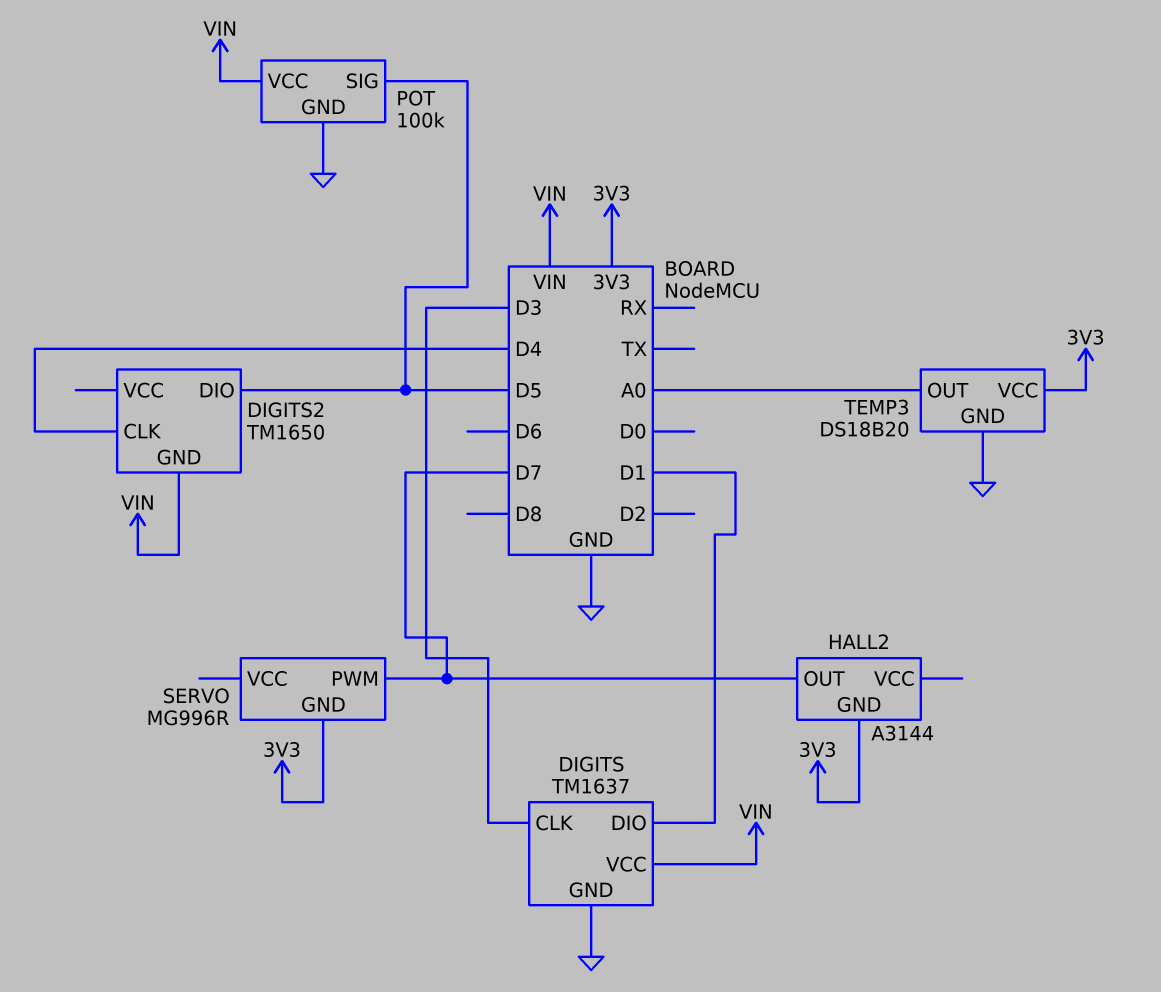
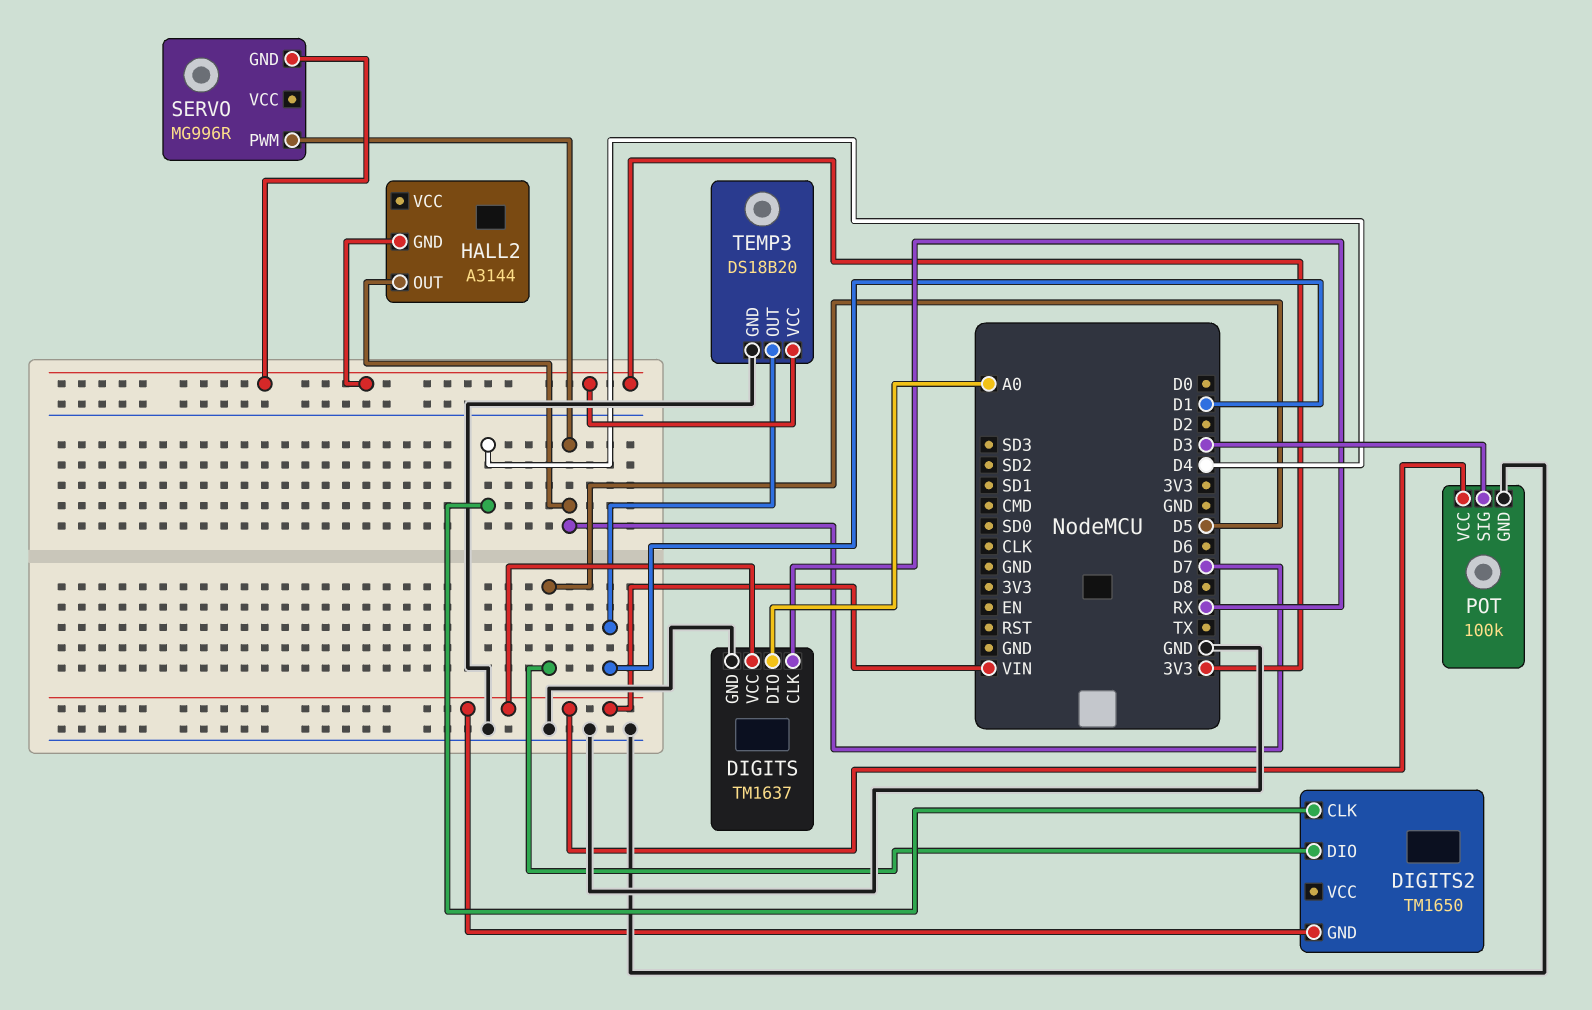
DIGITS pin CLK: D3 -> RX
DIGITS pin DIO: D1 -> A0
POT pin SIG: D5 -> D3
TEMP3 pin OUT: A0 -> D1

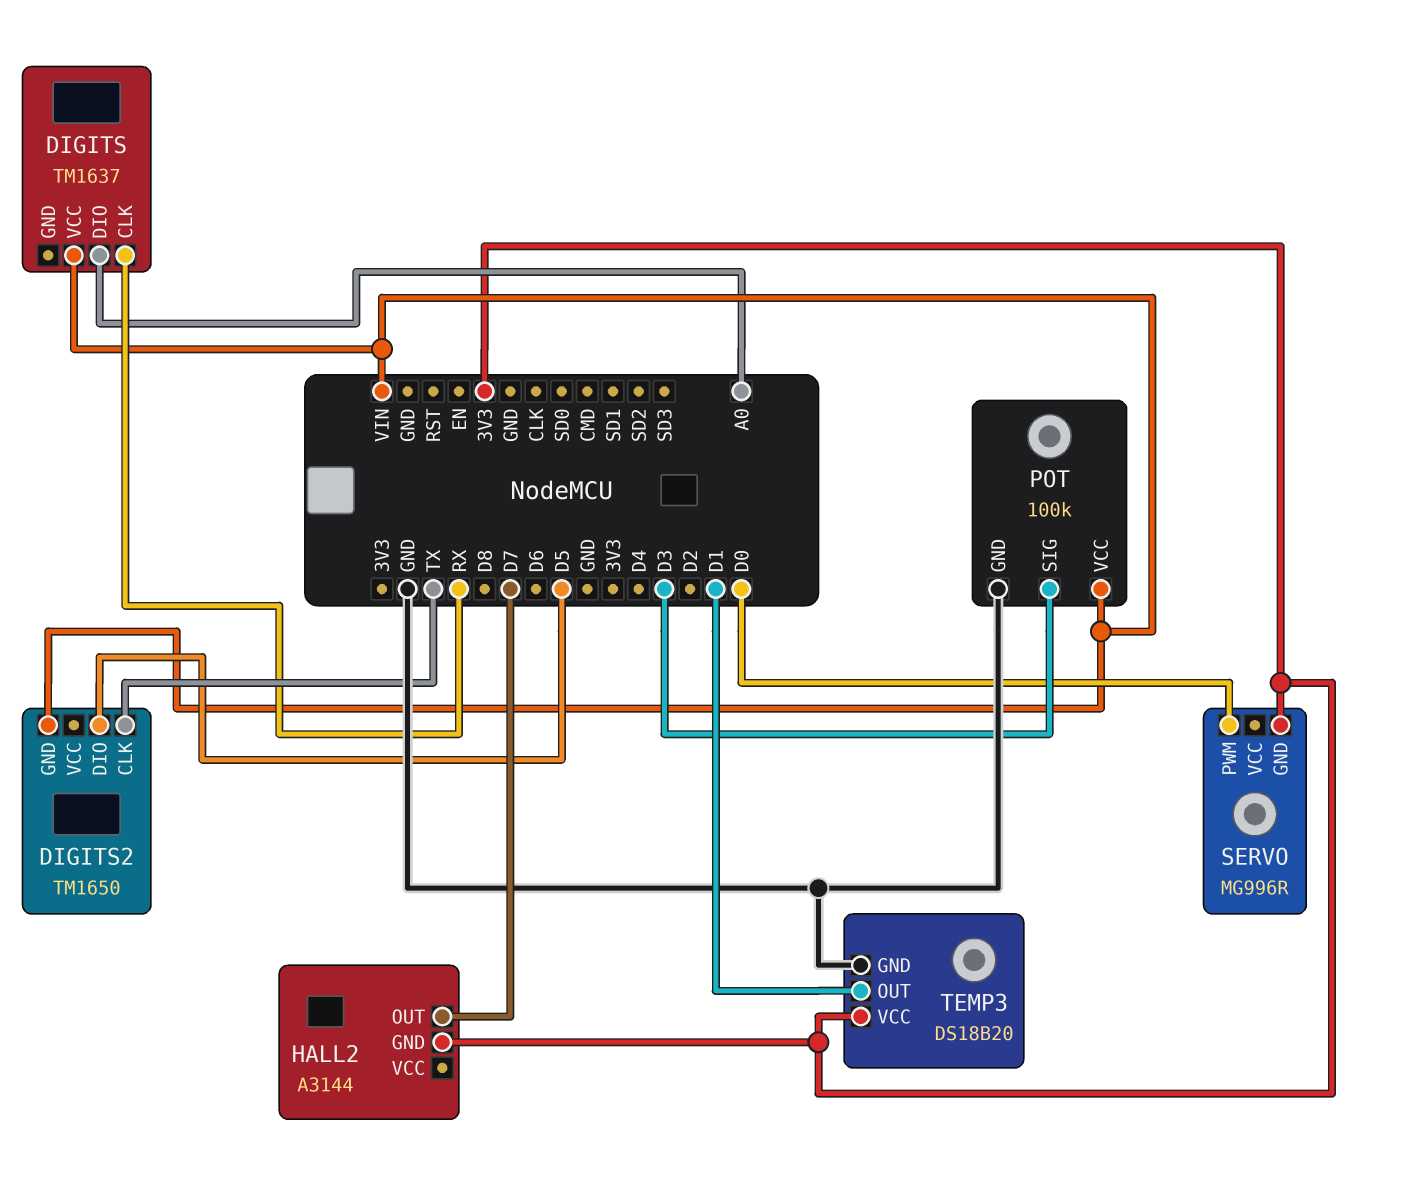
DIGITS pin GND: GND -> none
DIGITS2 pin CLK: D4 -> TX
SERVO pin PWM: D7 -> D0

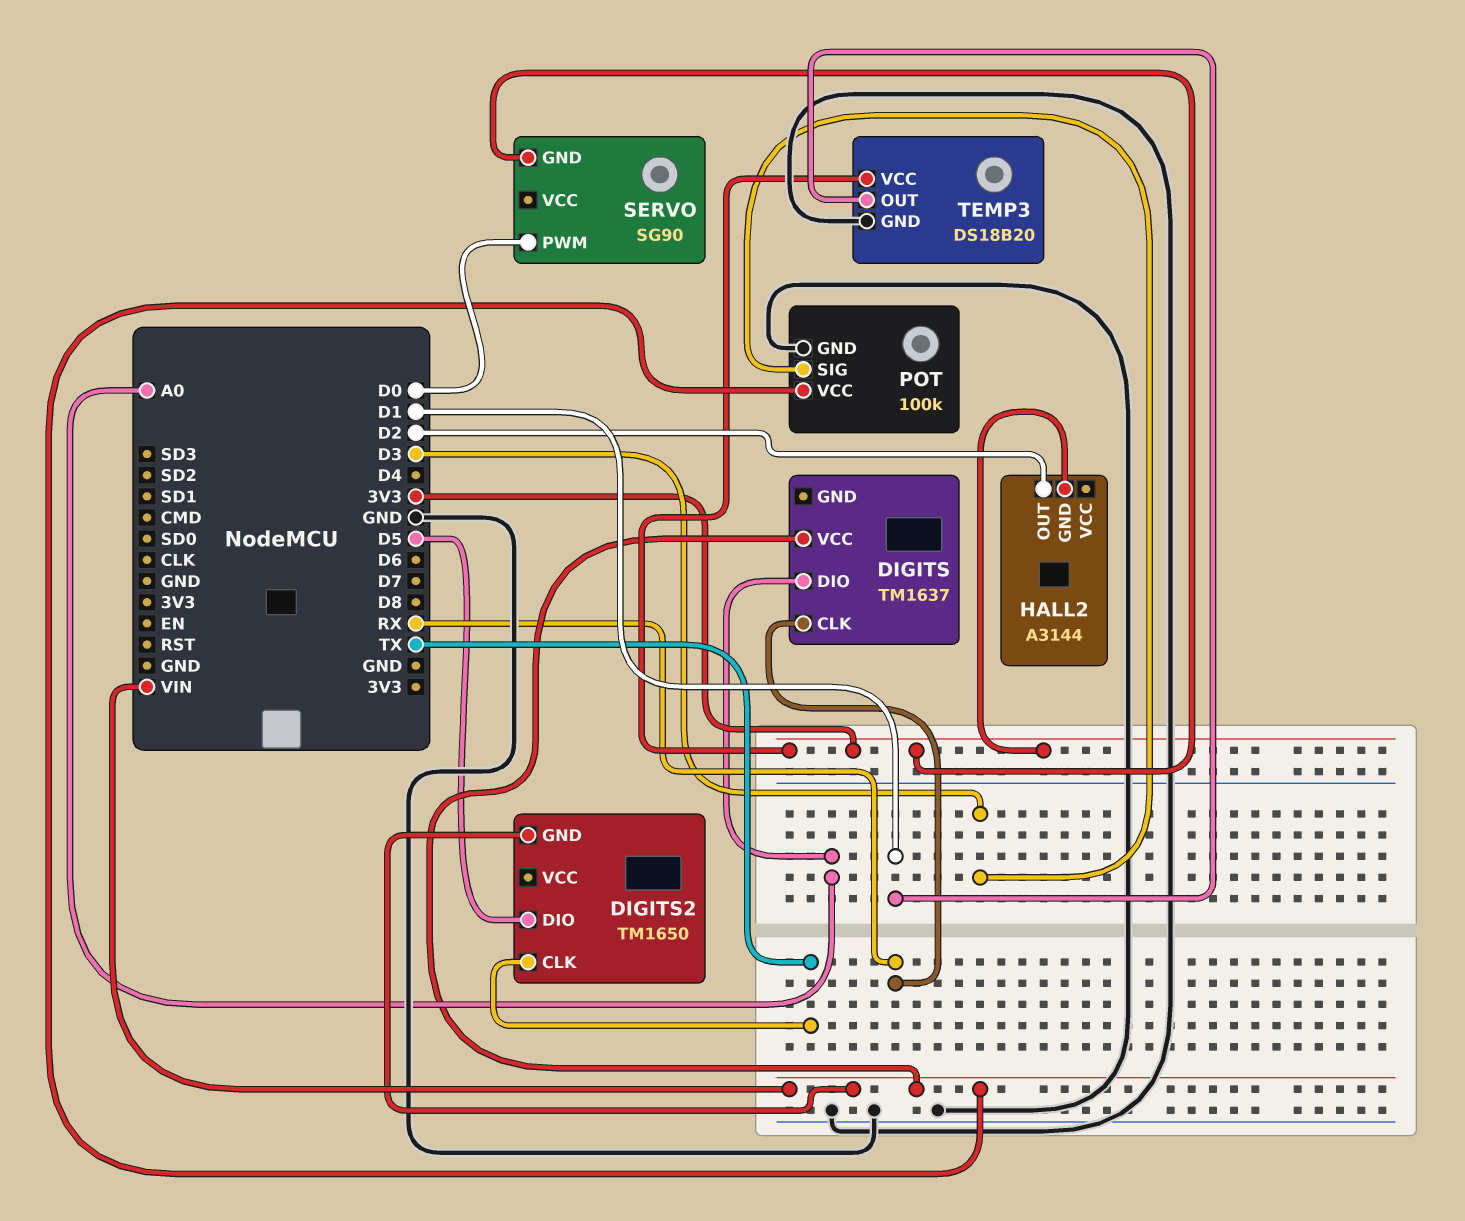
HALL2 pin OUT: D7 -> D2
SERVO: MG996R -> SG90

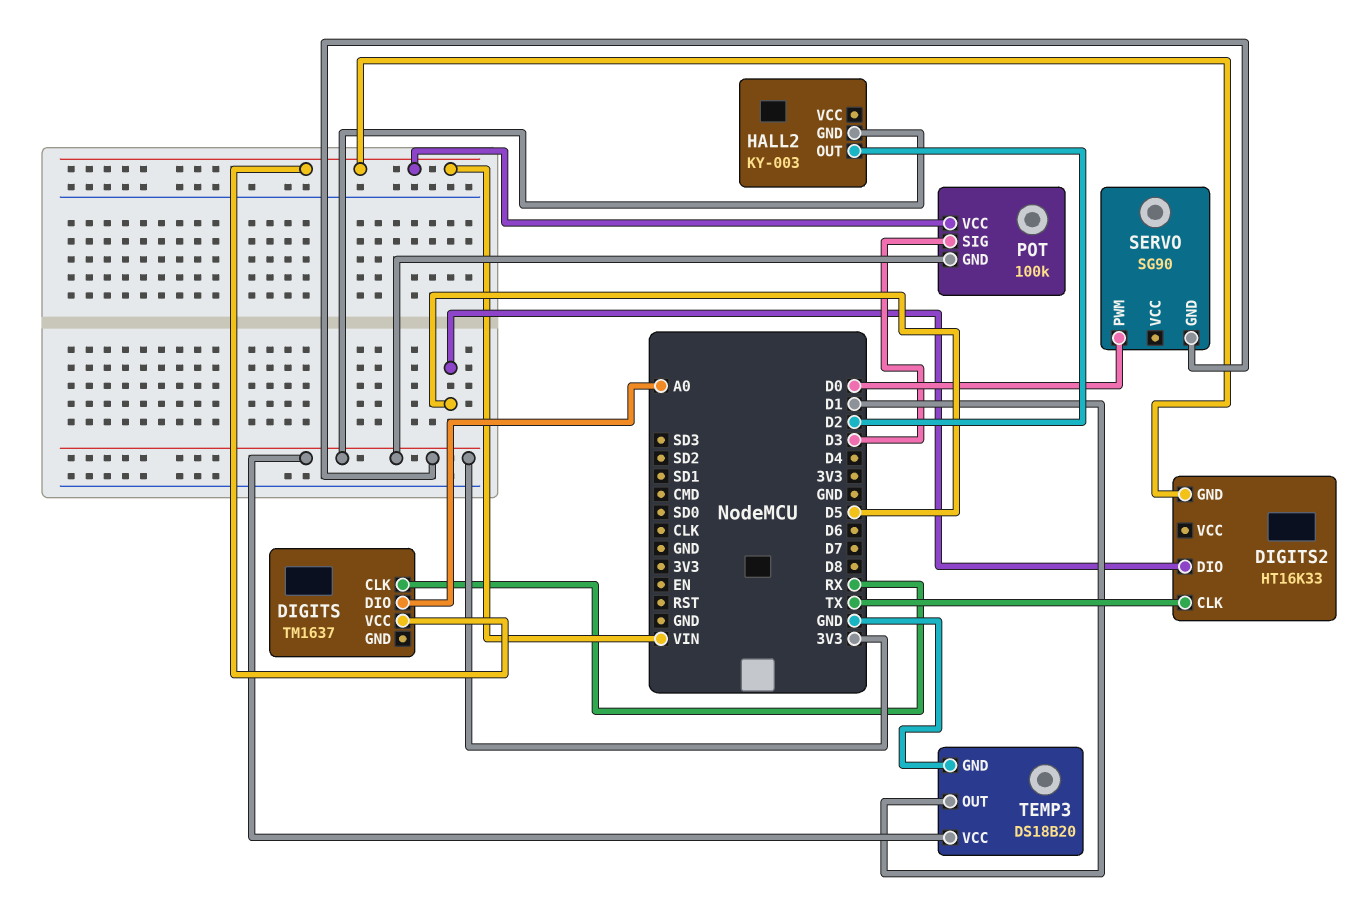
DIGITS2: TM1650 -> HT16K33
HALL2: A3144 -> KY-003
POT pin GND: GND -> 3V3

